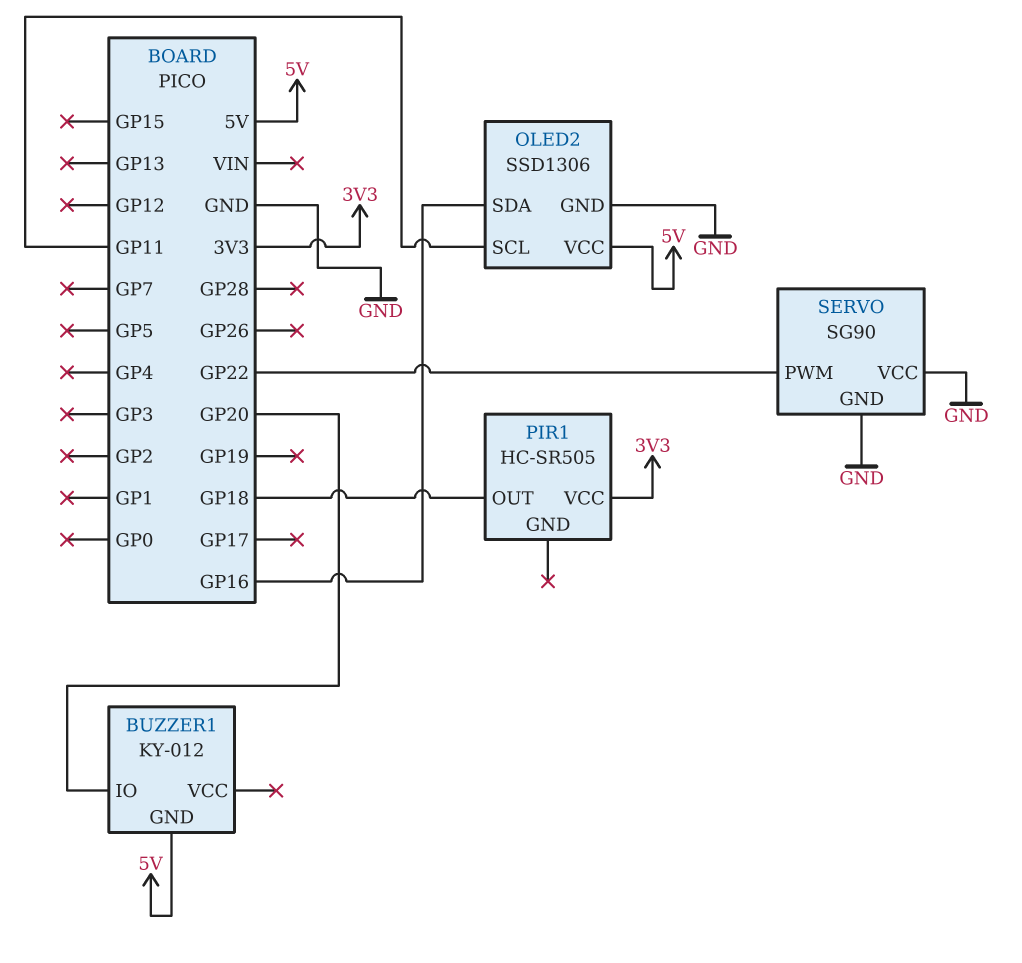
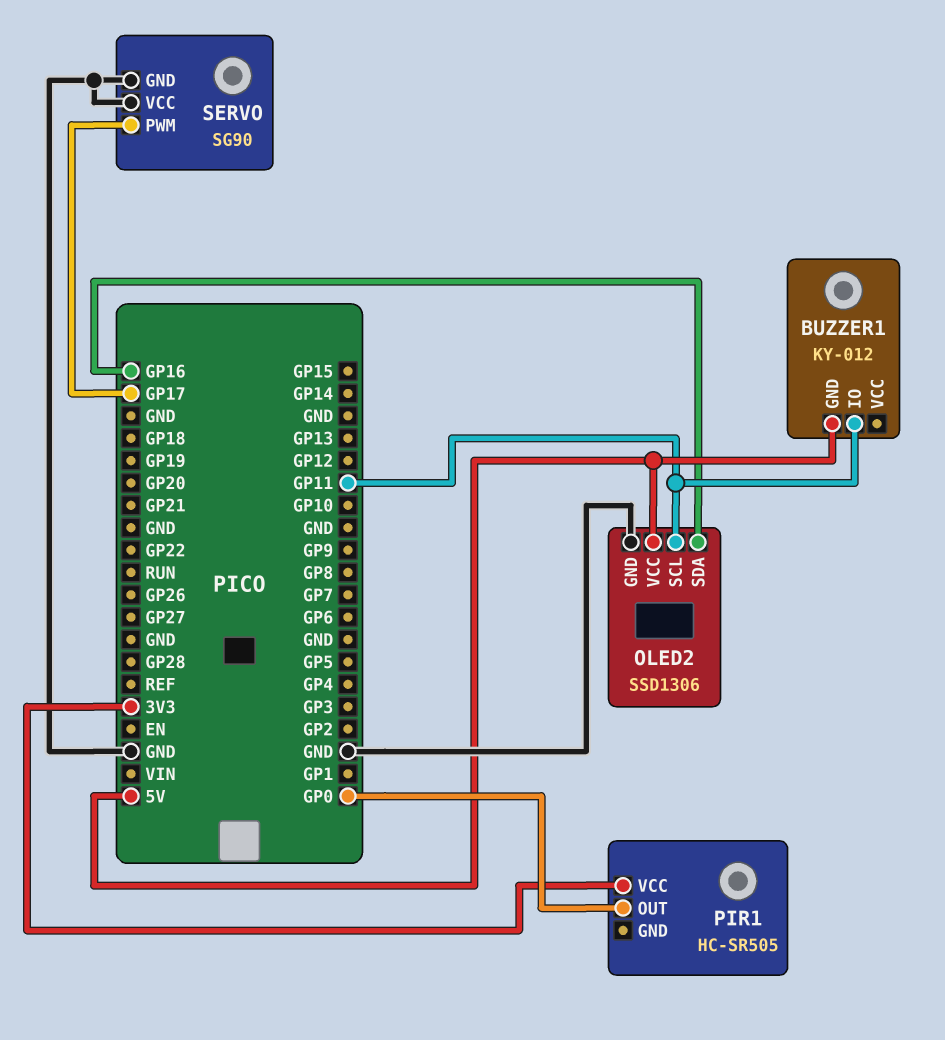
BUZZER1 pin IO: GP20 -> GP11
PIR1 pin OUT: GP18 -> GP0
SERVO pin PWM: GP22 -> GP17

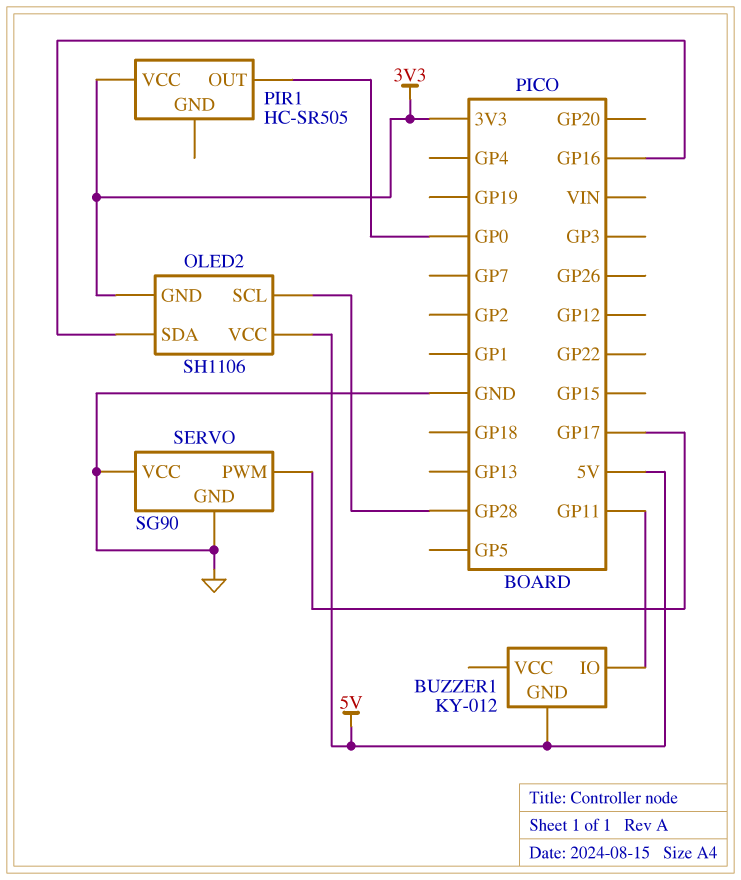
OLED2: SSD1306 -> SH1106
OLED2 pin GND: GND -> 3V3
OLED2 pin SCL: GP11 -> GP28

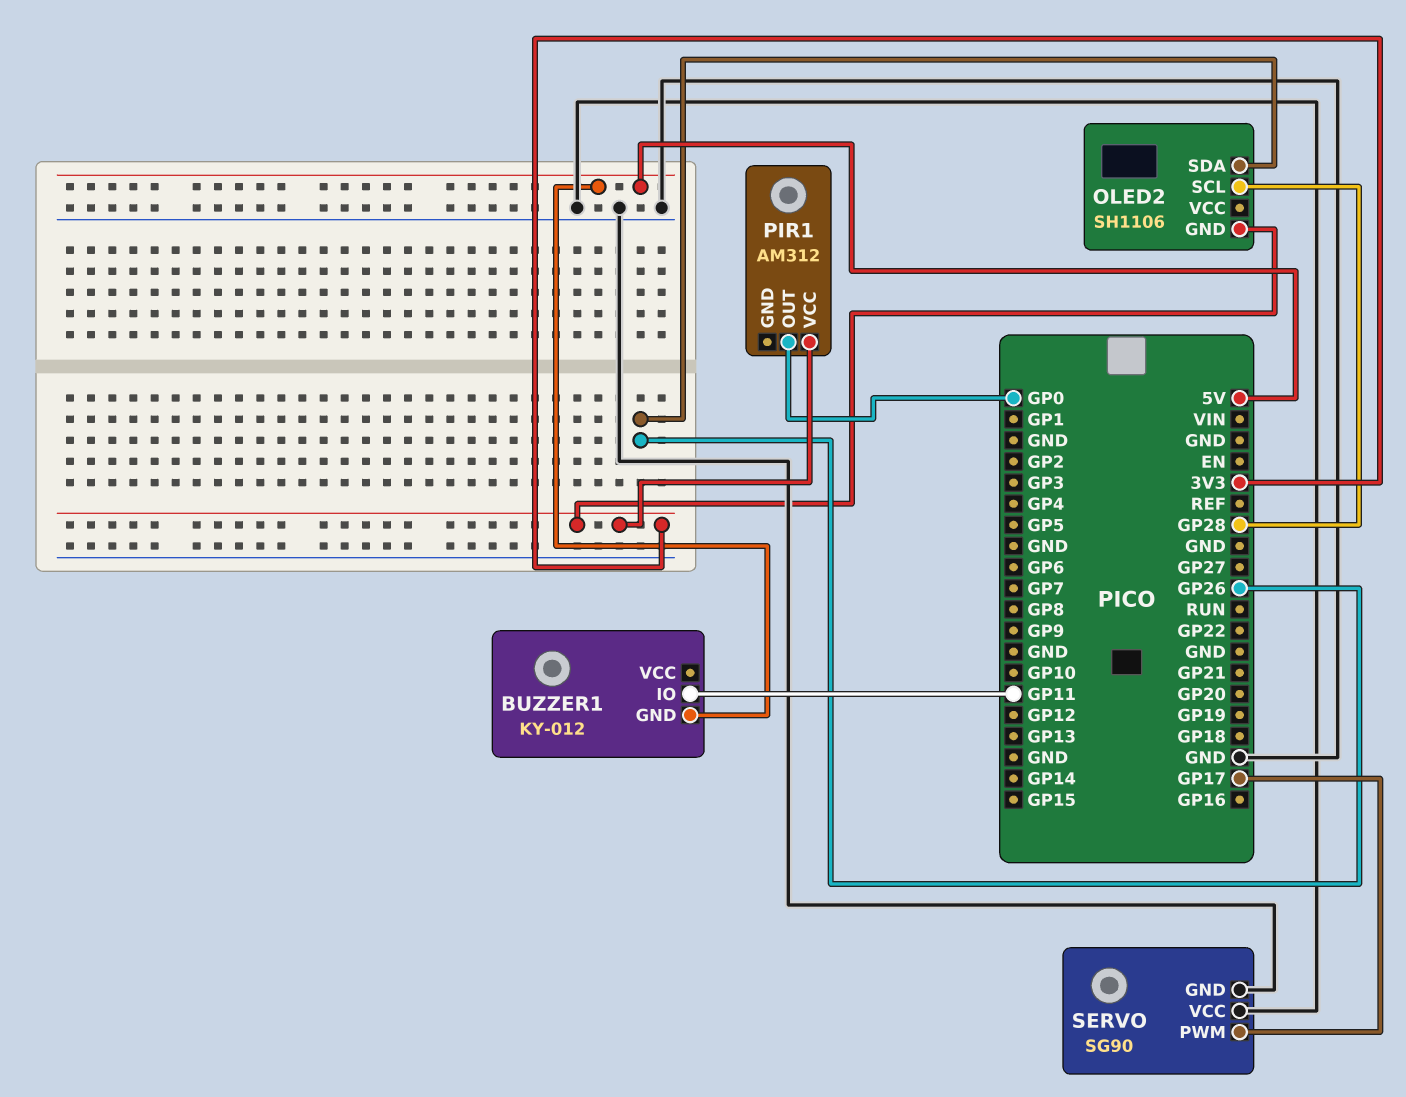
OLED2 pin SDA: GP16 -> GP26
OLED2 pin VCC: 5V -> none
PIR1: HC-SR505 -> AM312

